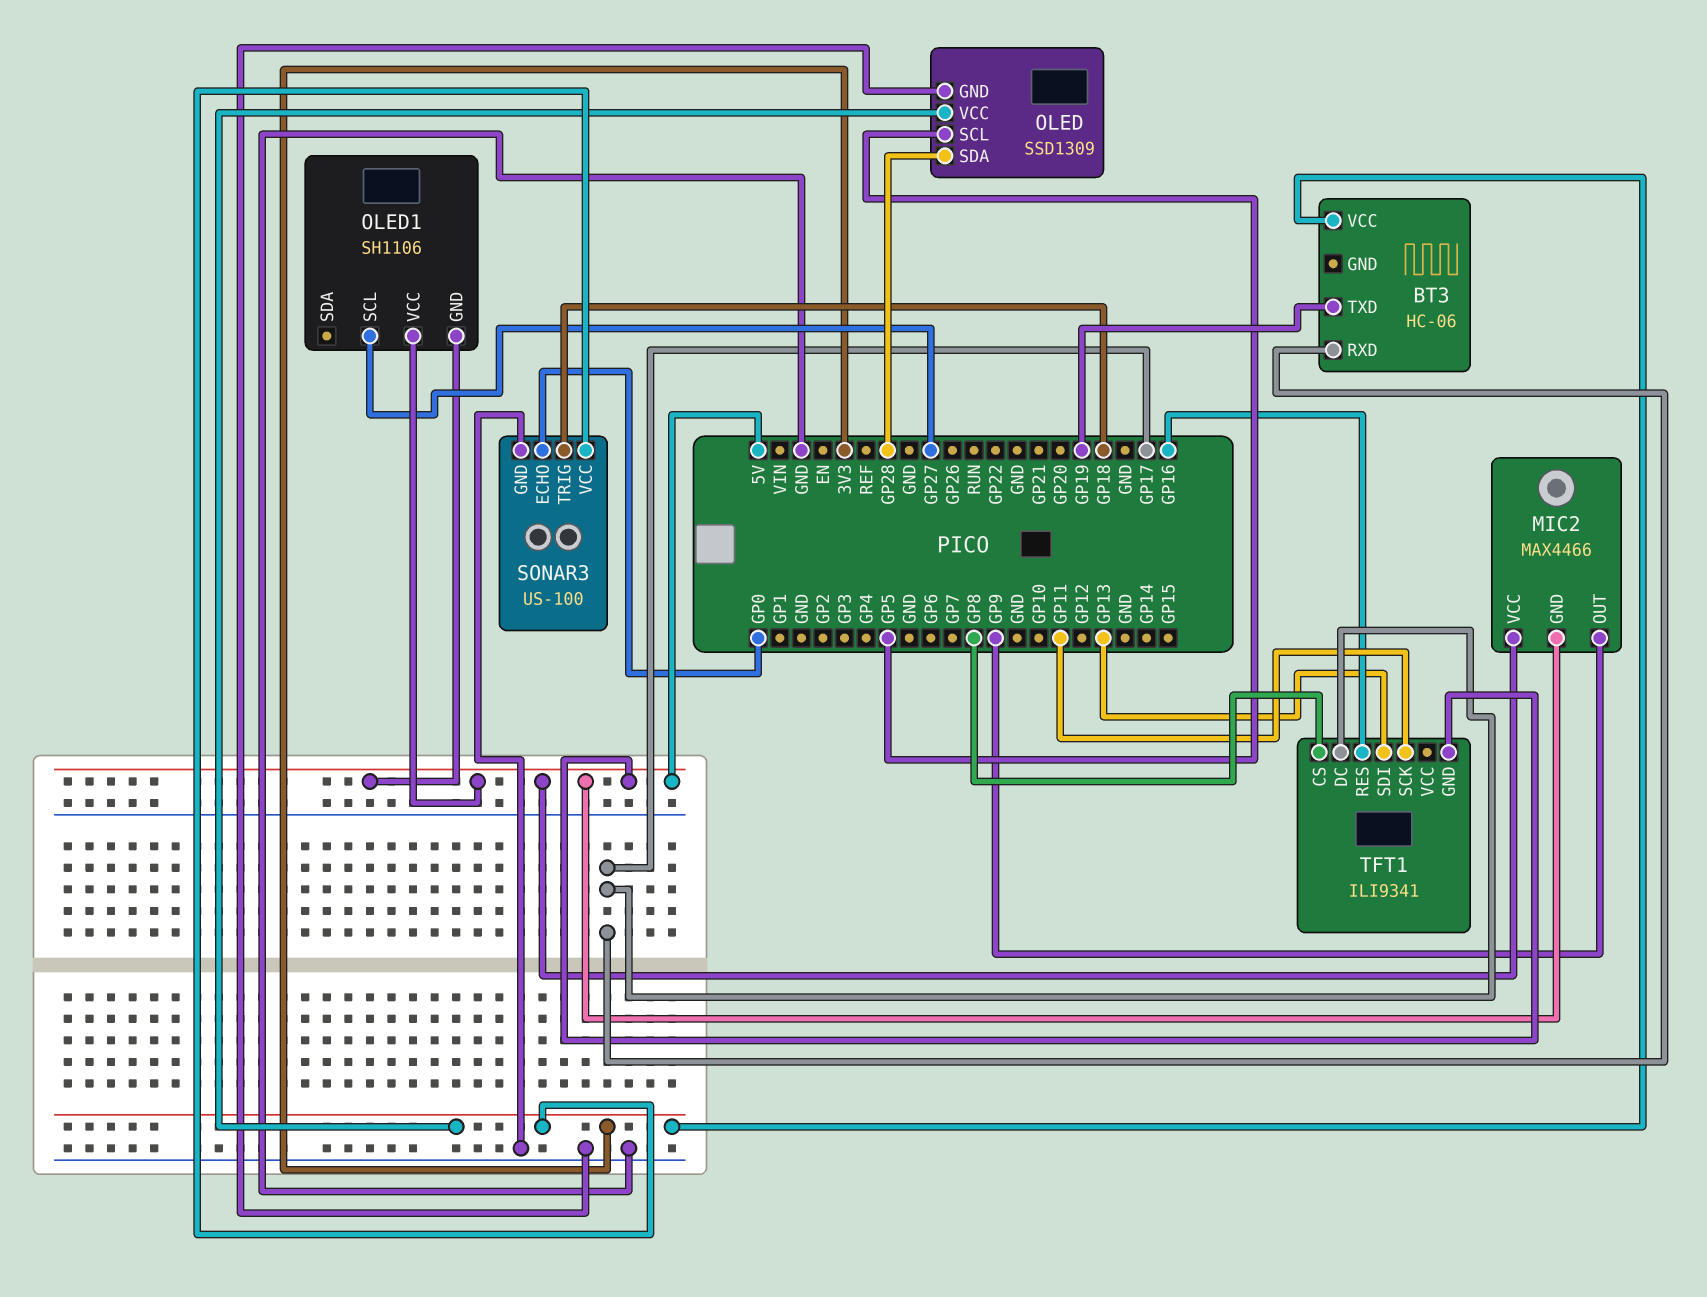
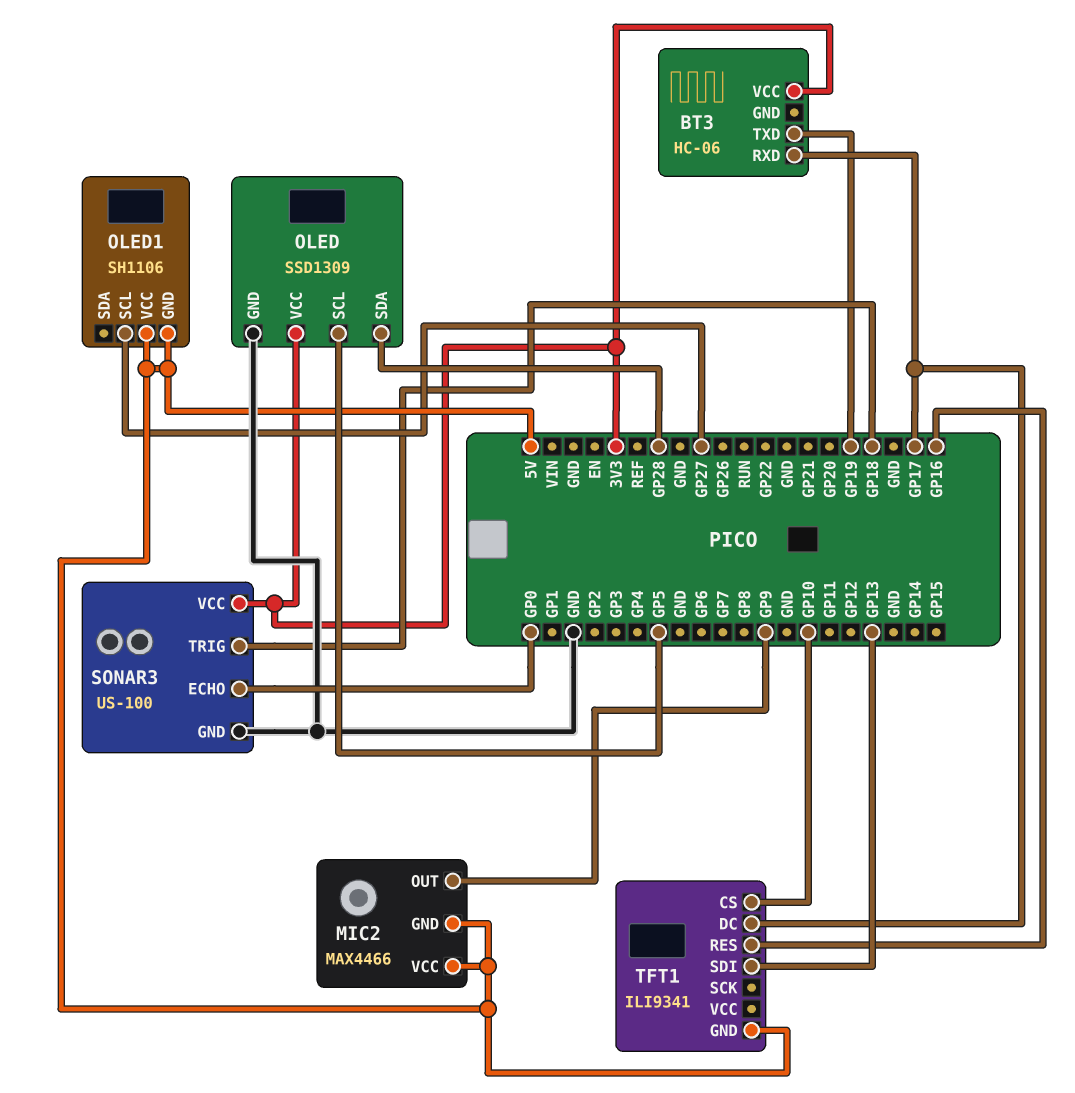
TFT1 pin CS: GP8 -> GP10
TFT1 pin SCK: GP11 -> none

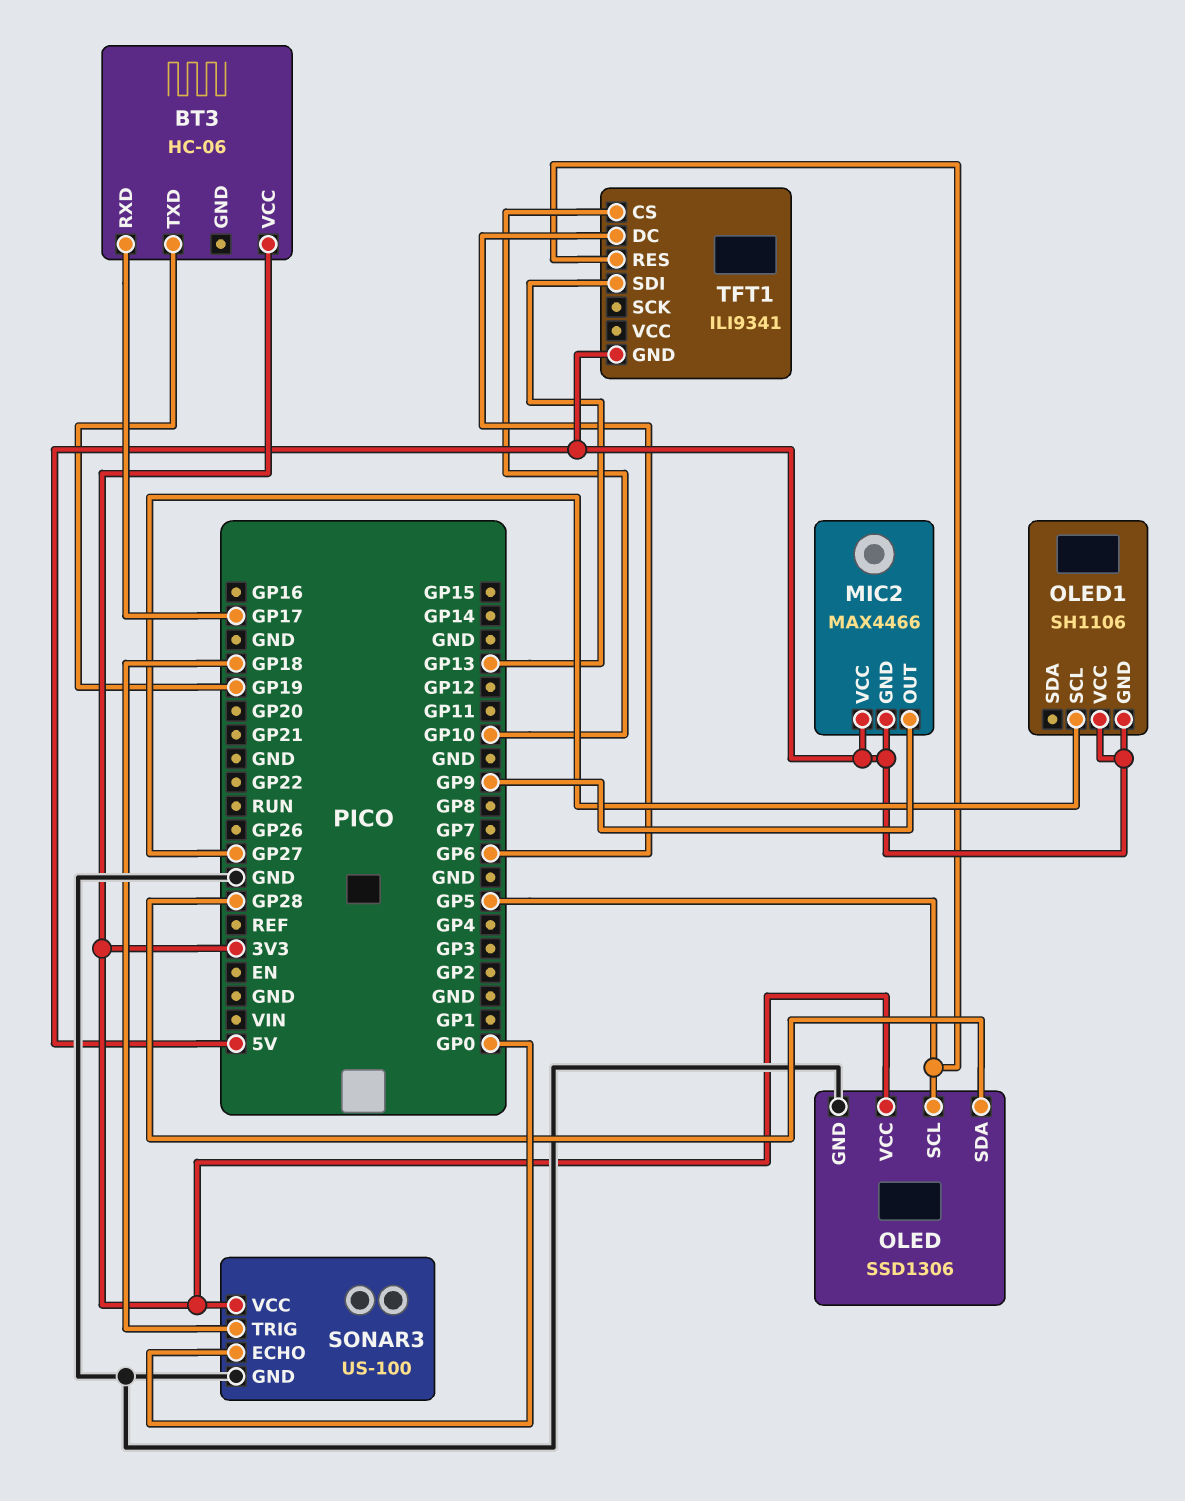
OLED: SSD1309 -> SSD1306
TFT1 pin DC: GP17 -> GP6
TFT1 pin RES: GP16 -> GP5

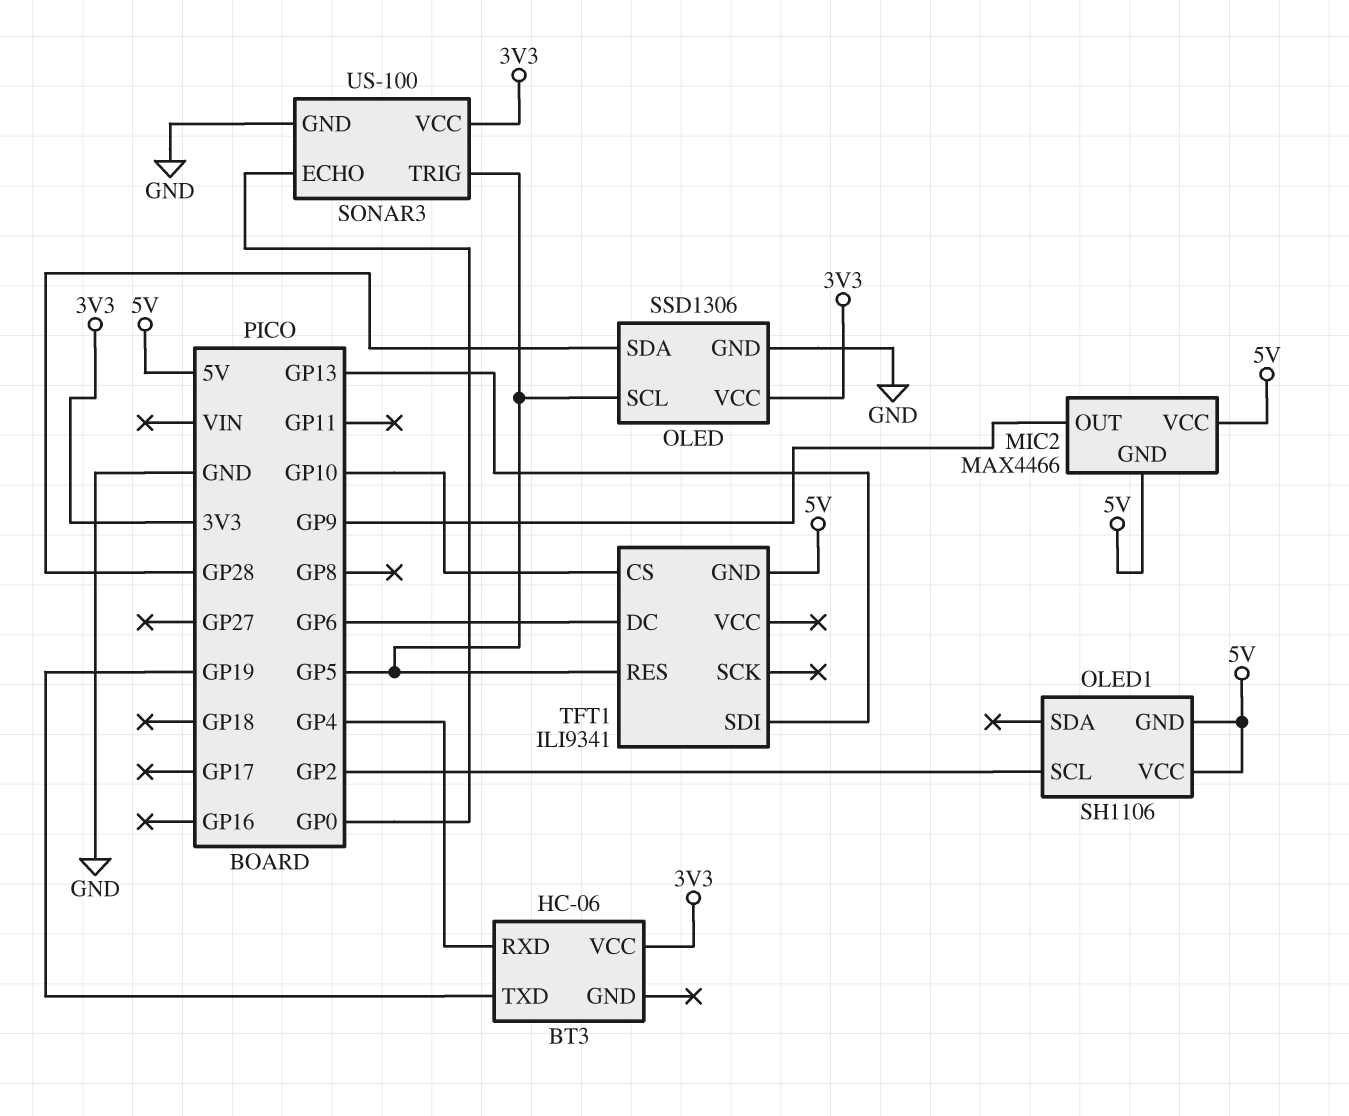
BT3 pin RXD: GP17 -> GP4
OLED1 pin SCL: GP27 -> GP2
SONAR3 pin TRIG: GP18 -> GP5

